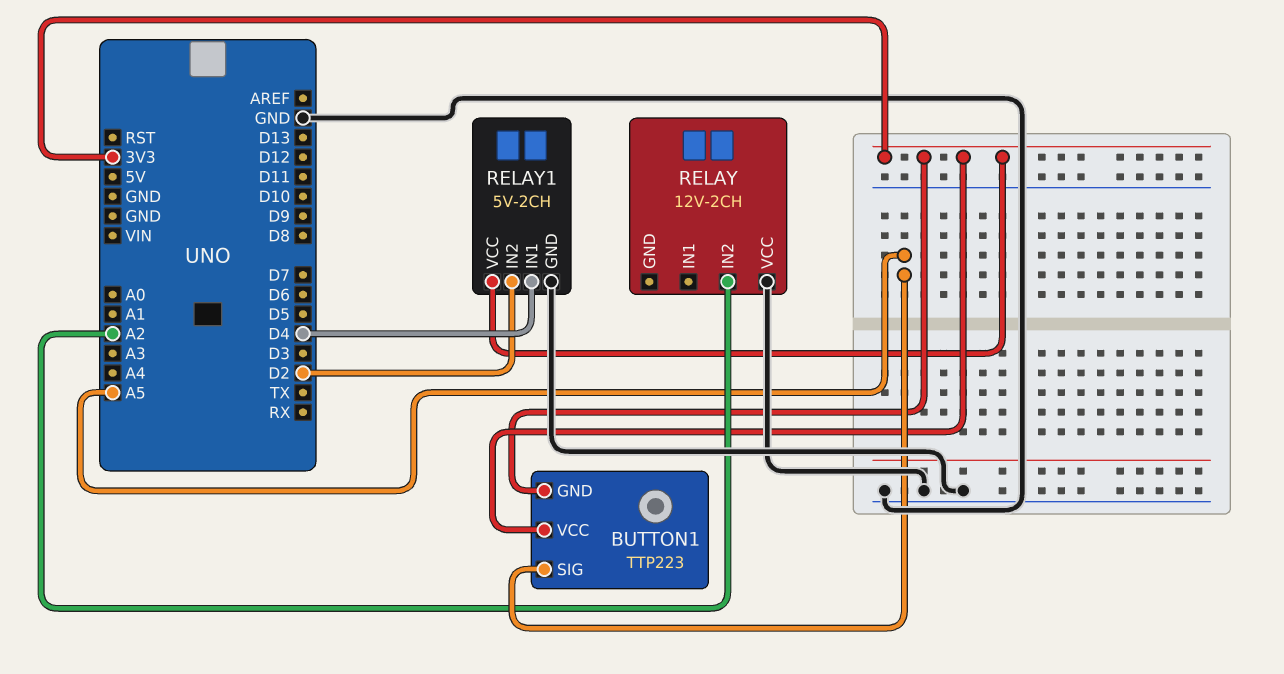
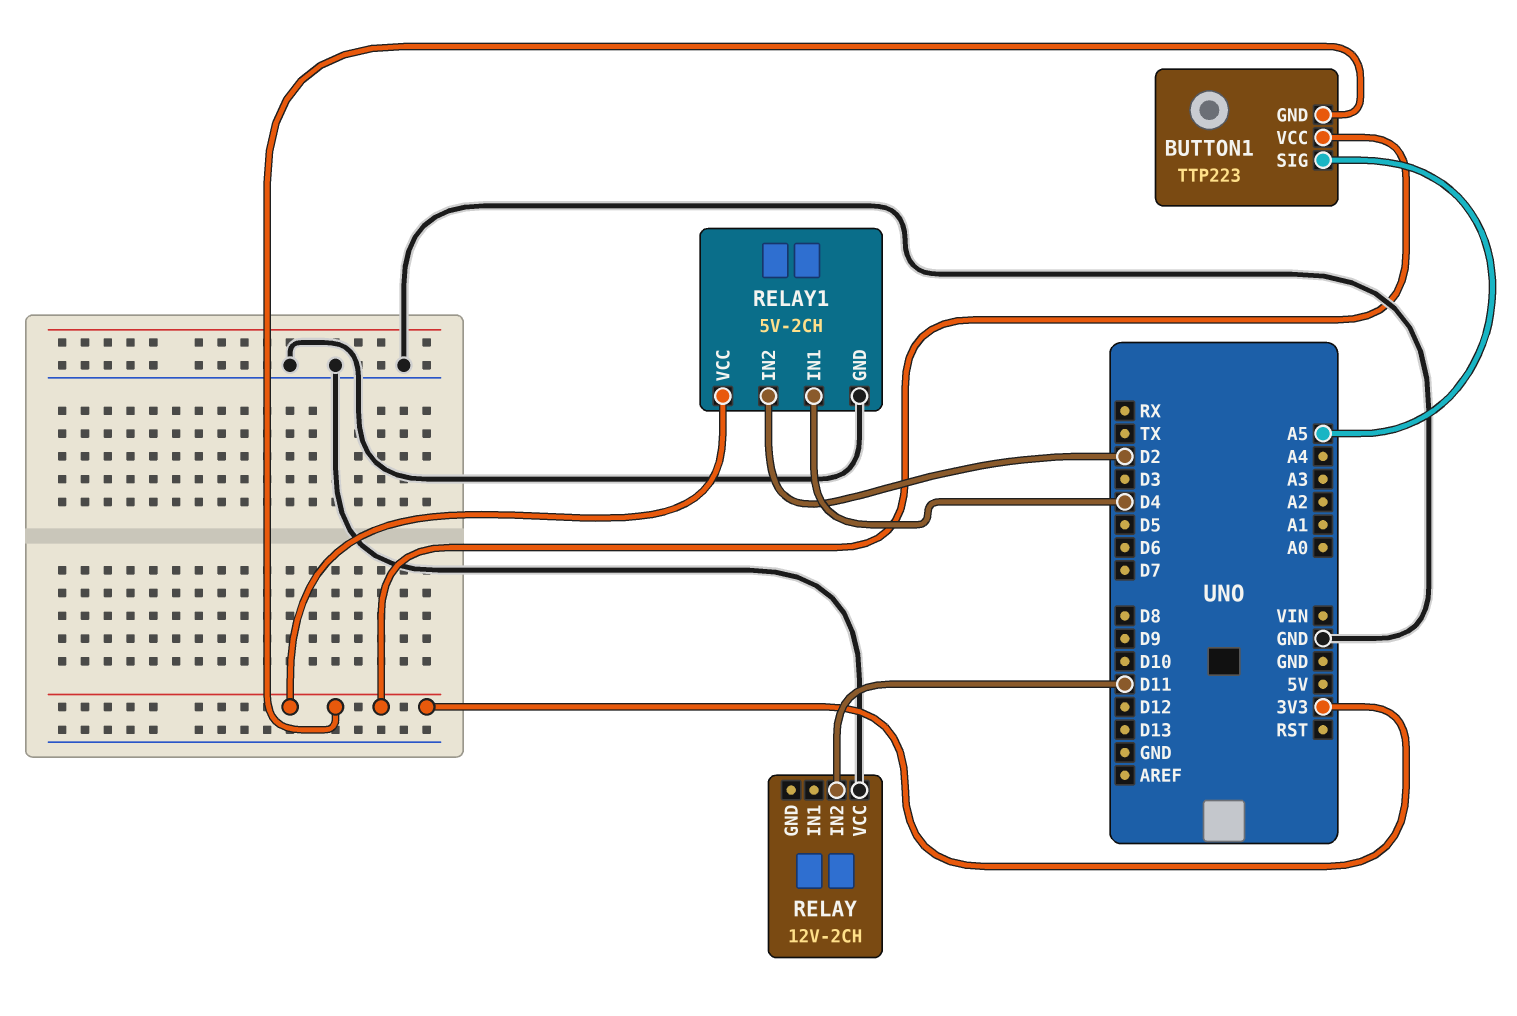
RELAY pin IN2: A2 -> D11

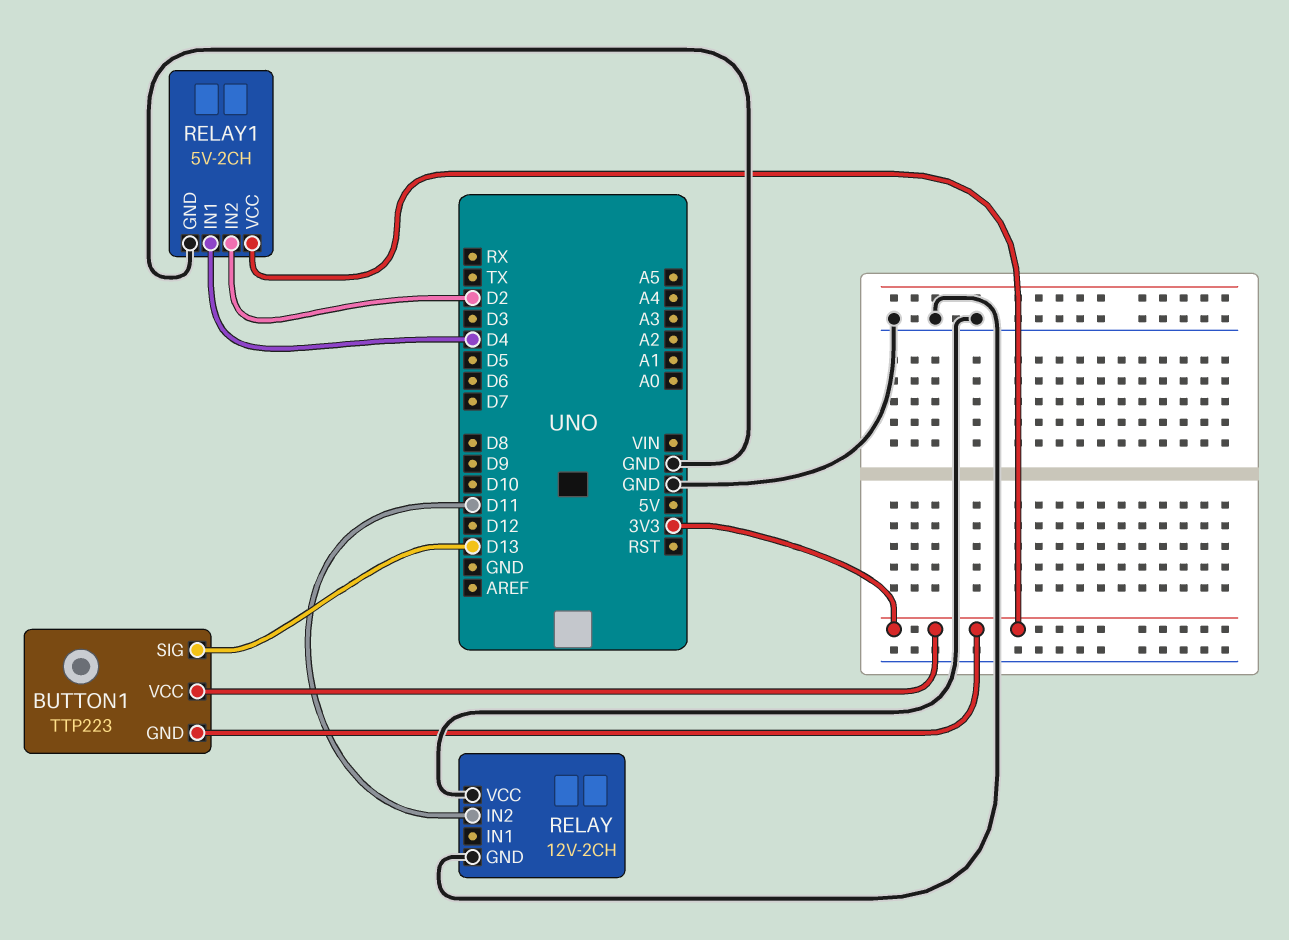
BUTTON1 pin SIG: A5 -> D13
RELAY pin GND: none -> GND

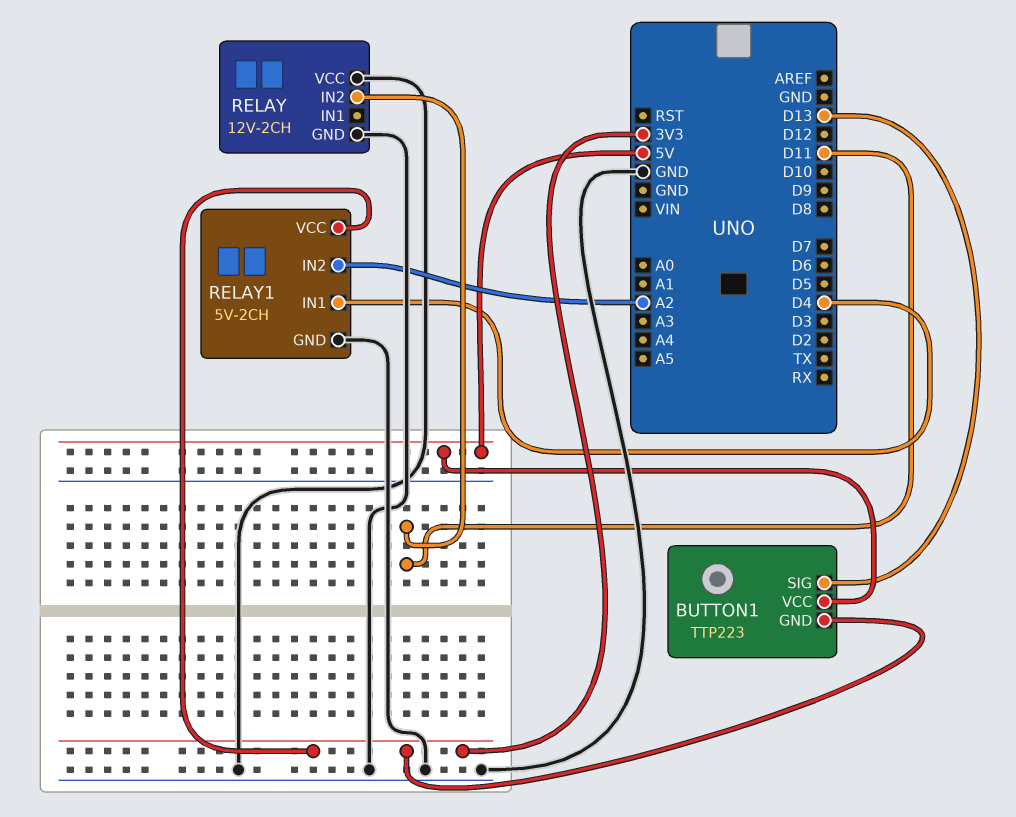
BUTTON1 pin VCC: 3V3 -> 5V
RELAY1 pin IN2: D2 -> A2

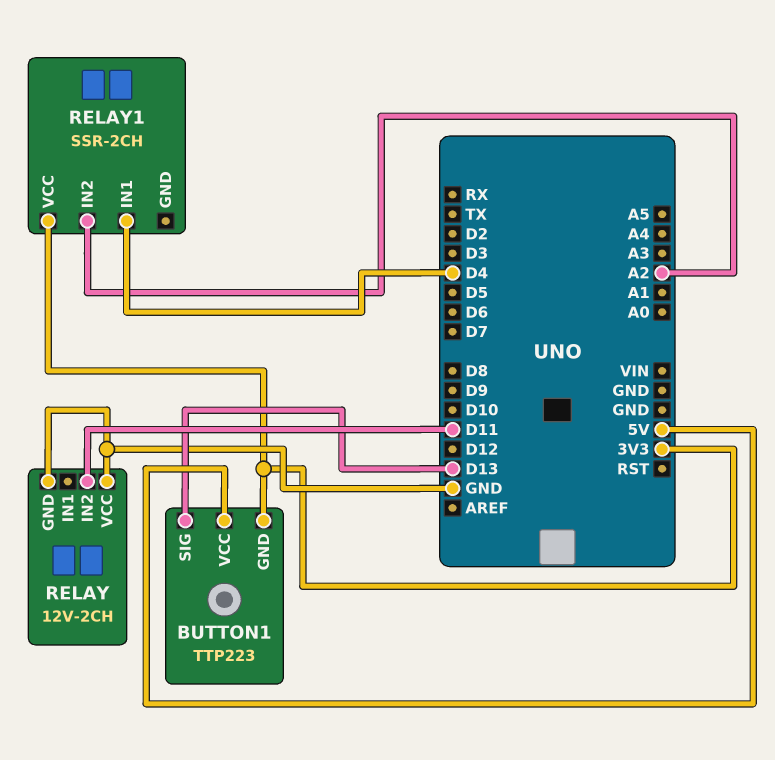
RELAY1: 5V-2CH -> SSR-2CH
RELAY1 pin GND: GND -> none

